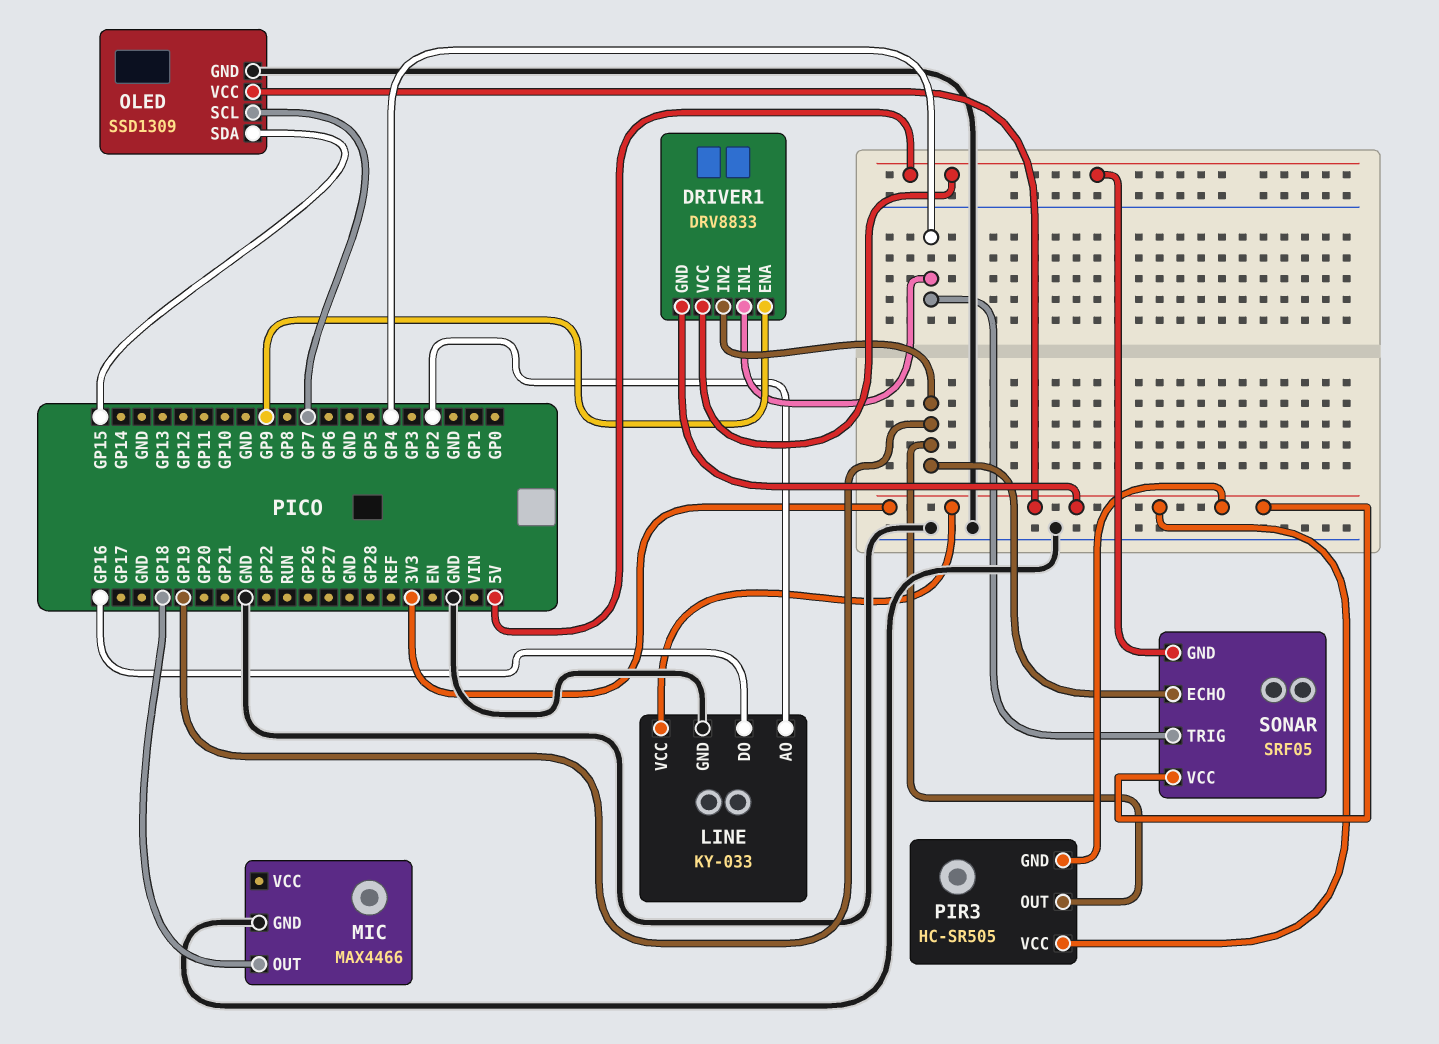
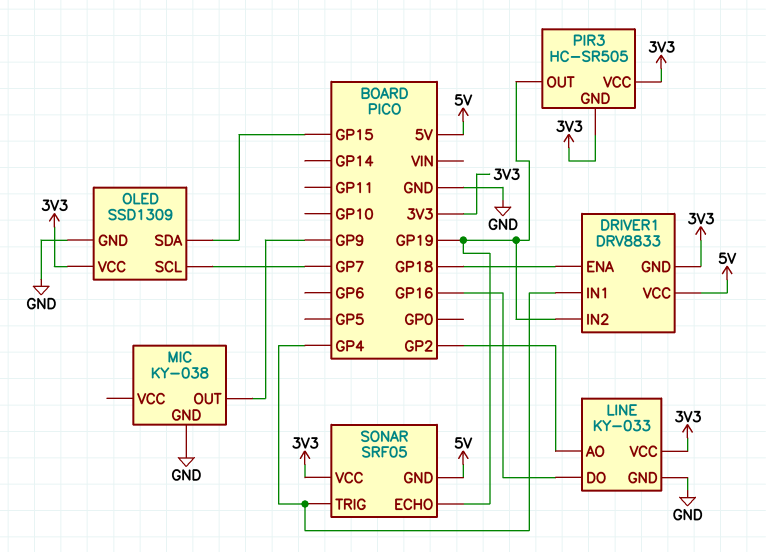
DRIVER1 pin ENA: GP9 -> GP18
MIC: MAX4466 -> KY-038
MIC pin OUT: GP18 -> GP9

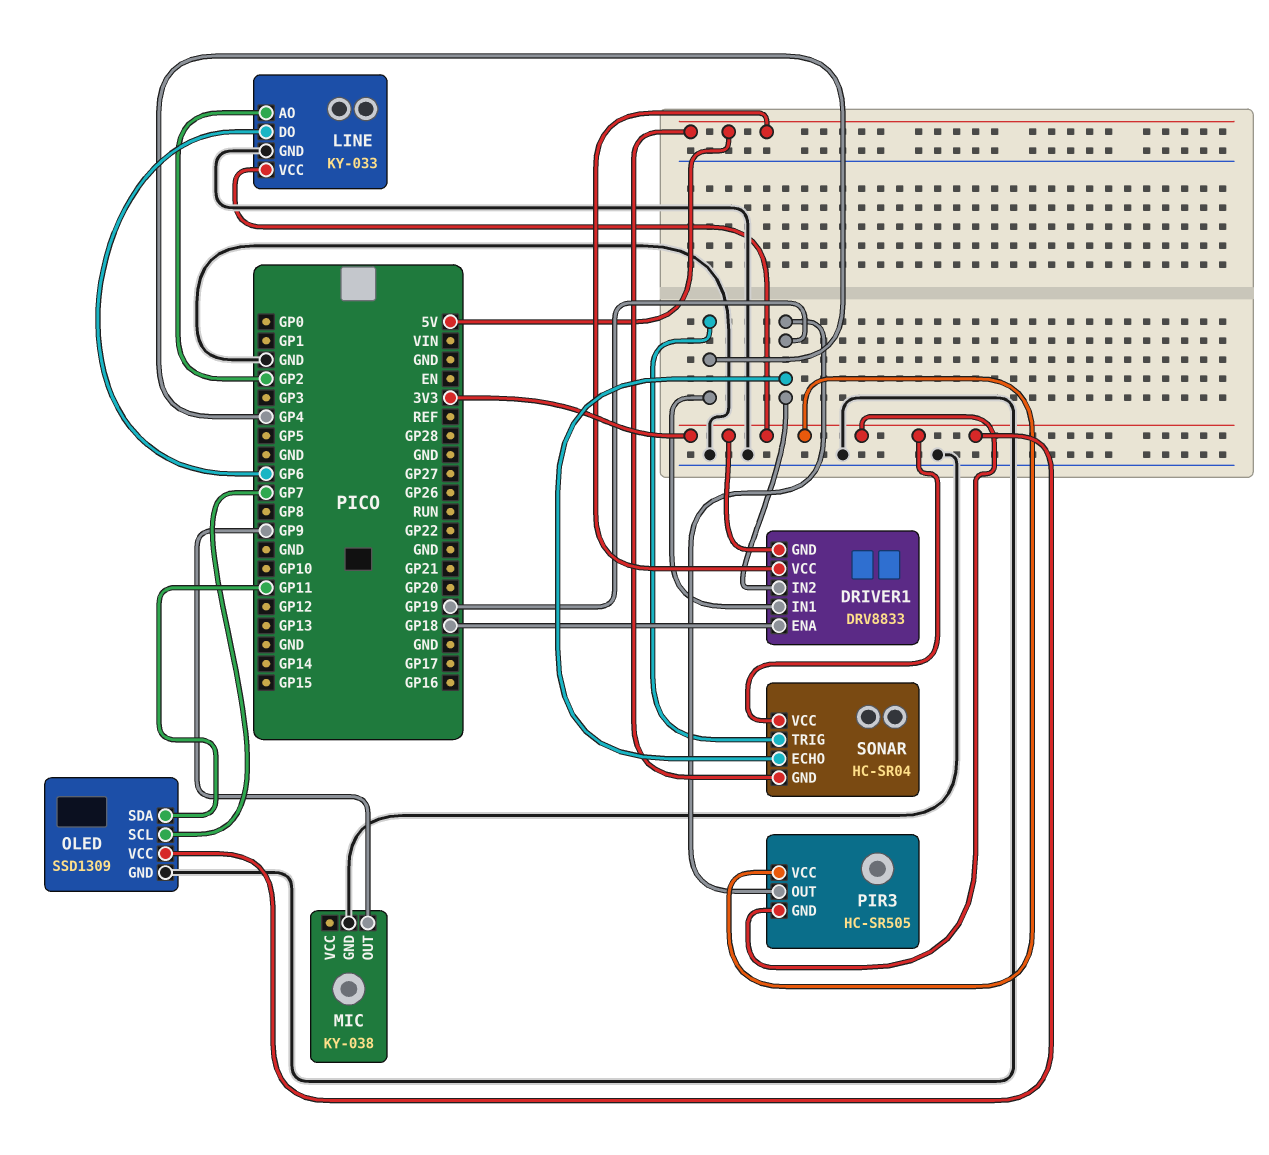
LINE pin DO: GP16 -> GP6
OLED pin SDA: GP15 -> GP11
SONAR: SRF05 -> HC-SR04

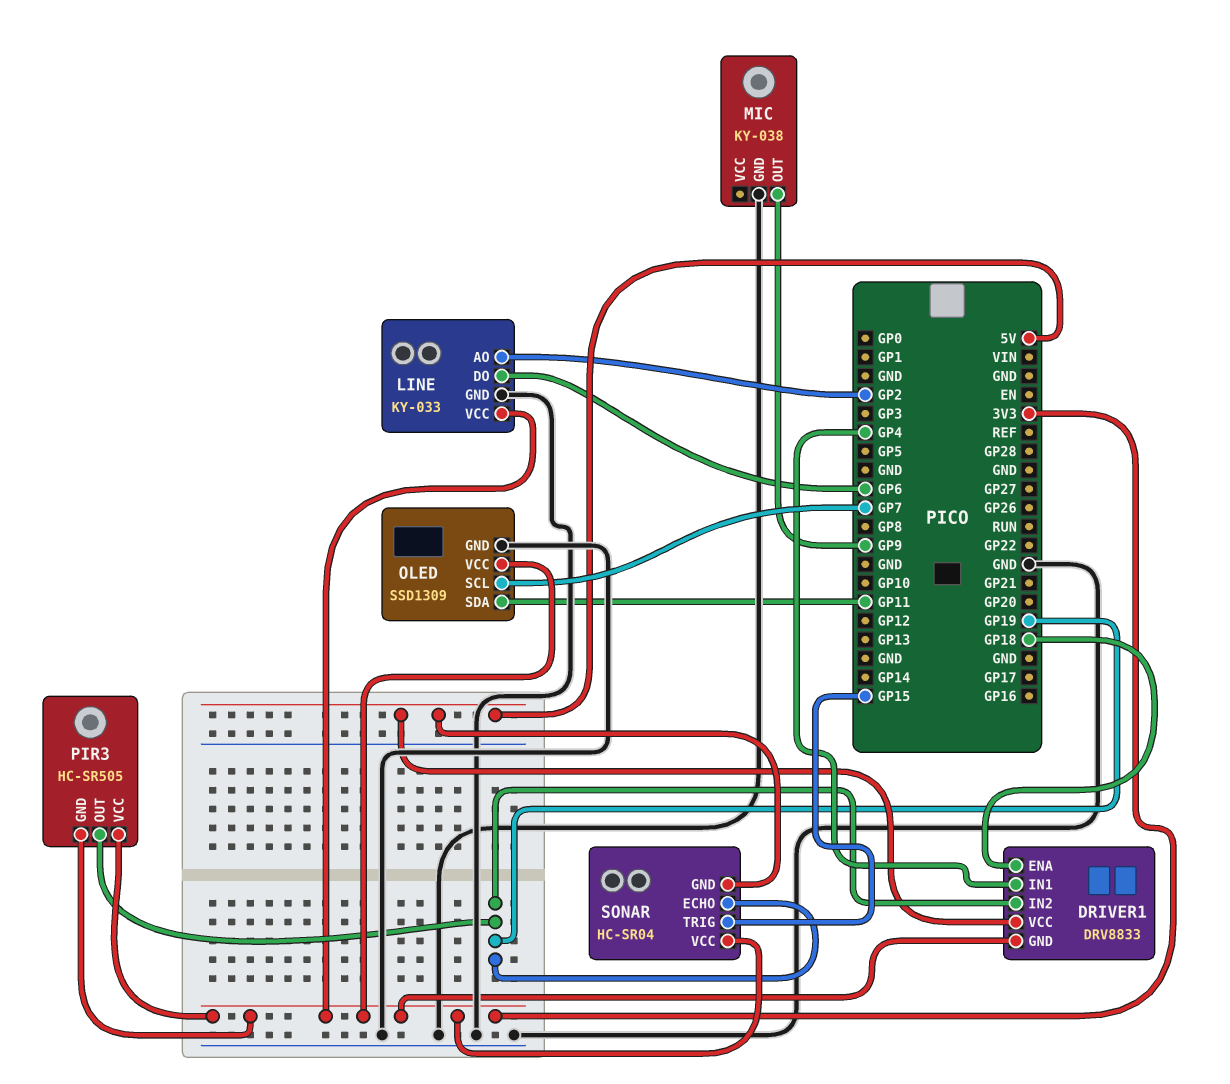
SONAR pin TRIG: GP4 -> GP15

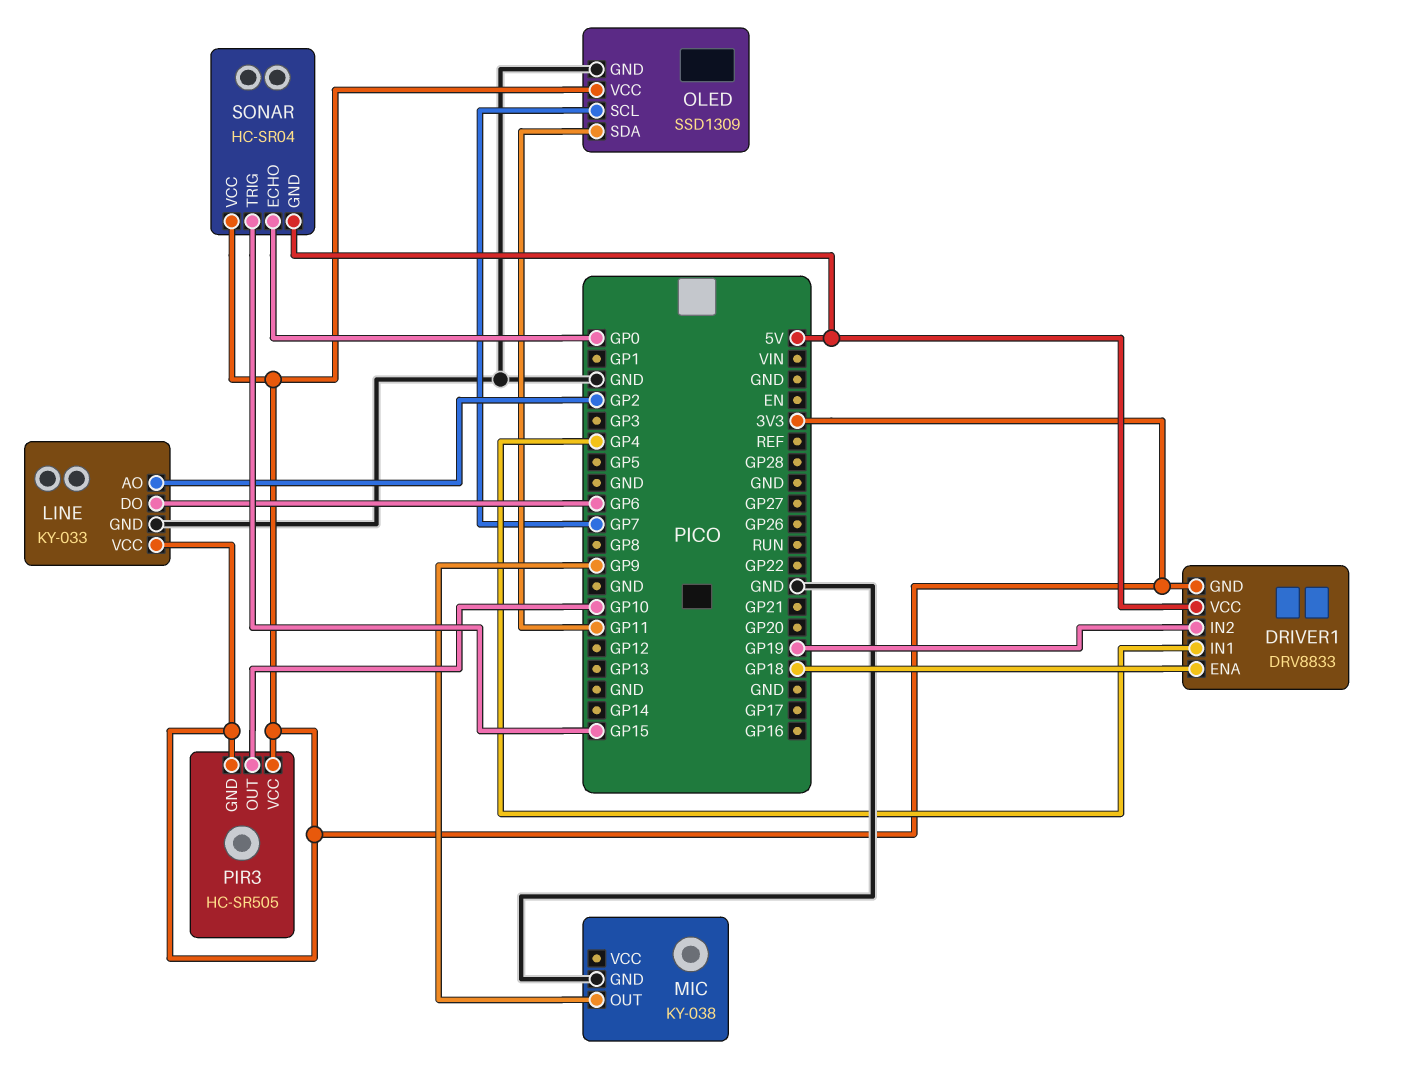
PIR3 pin OUT: GP19 -> GP10
SONAR pin ECHO: GP19 -> GP0

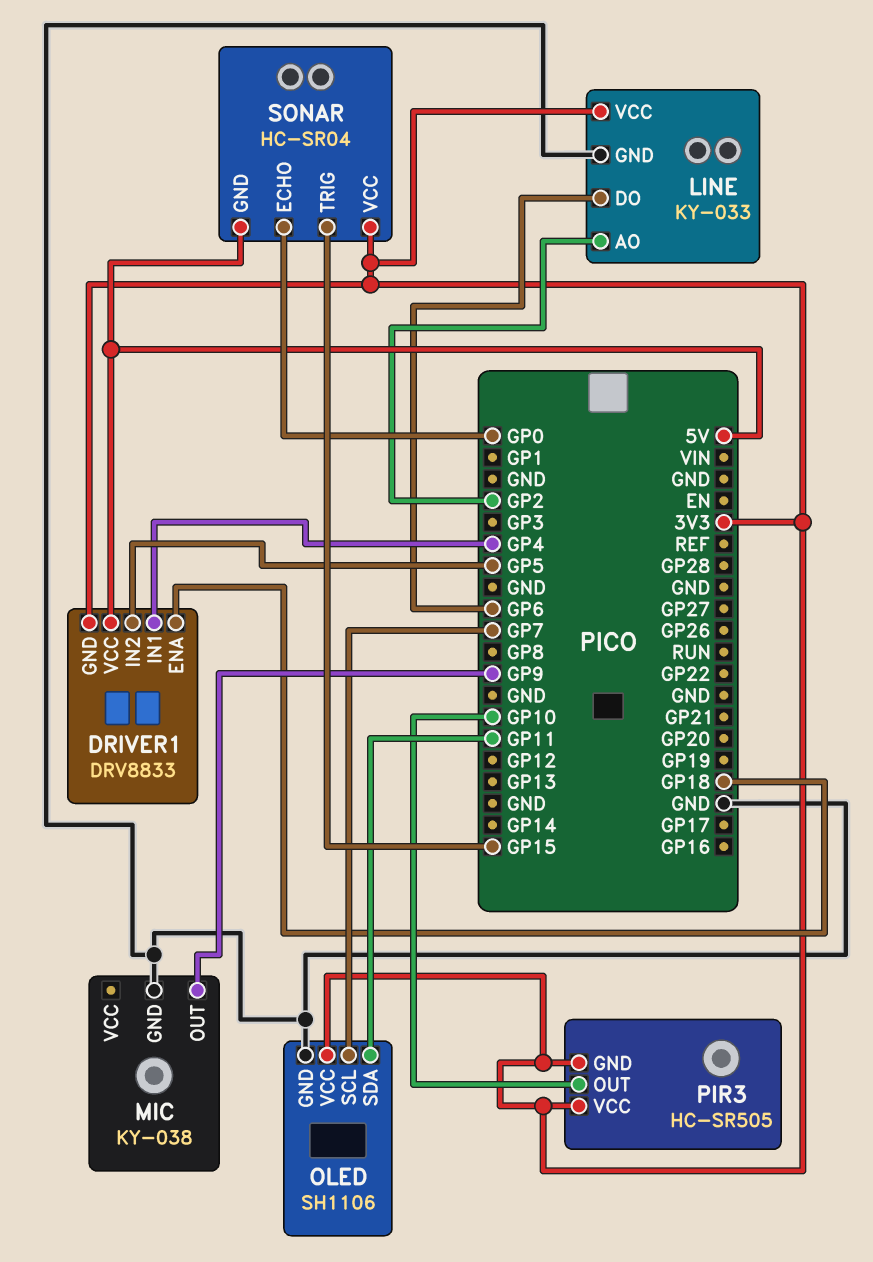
DRIVER1 pin IN2: GP19 -> GP5
OLED: SSD1309 -> SH1106

